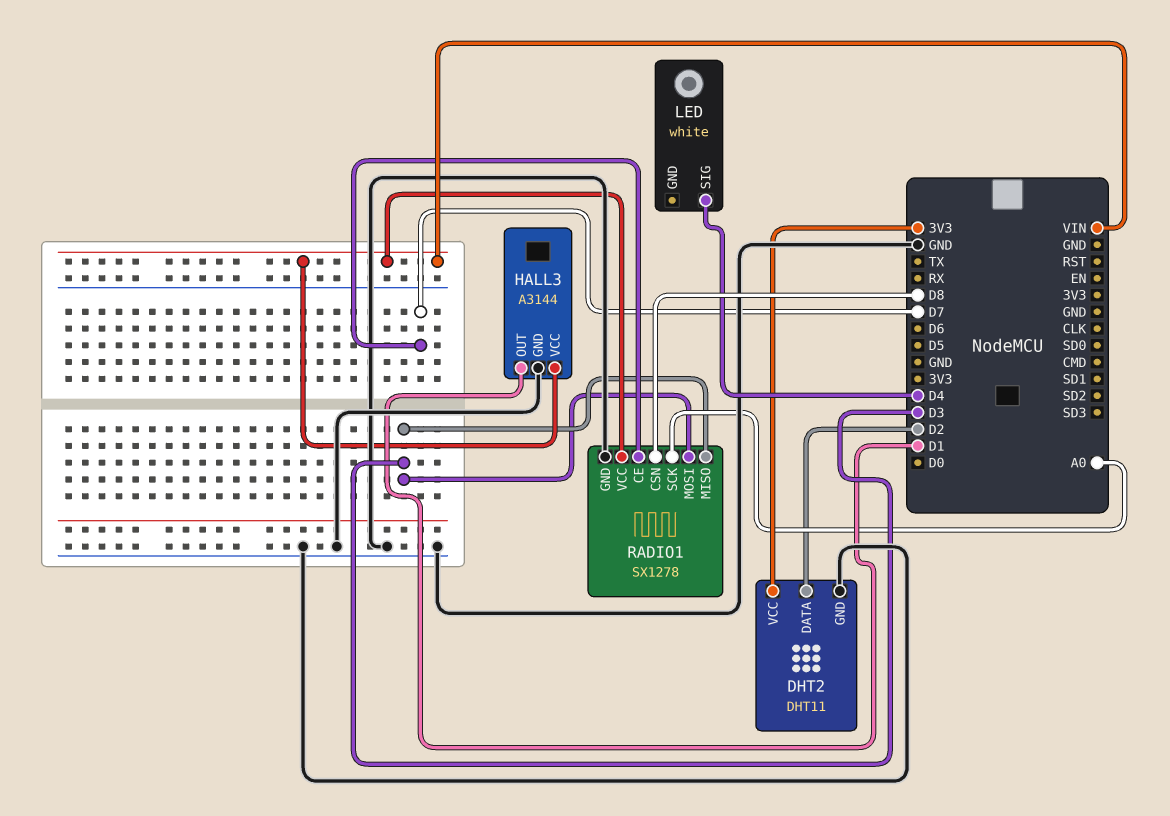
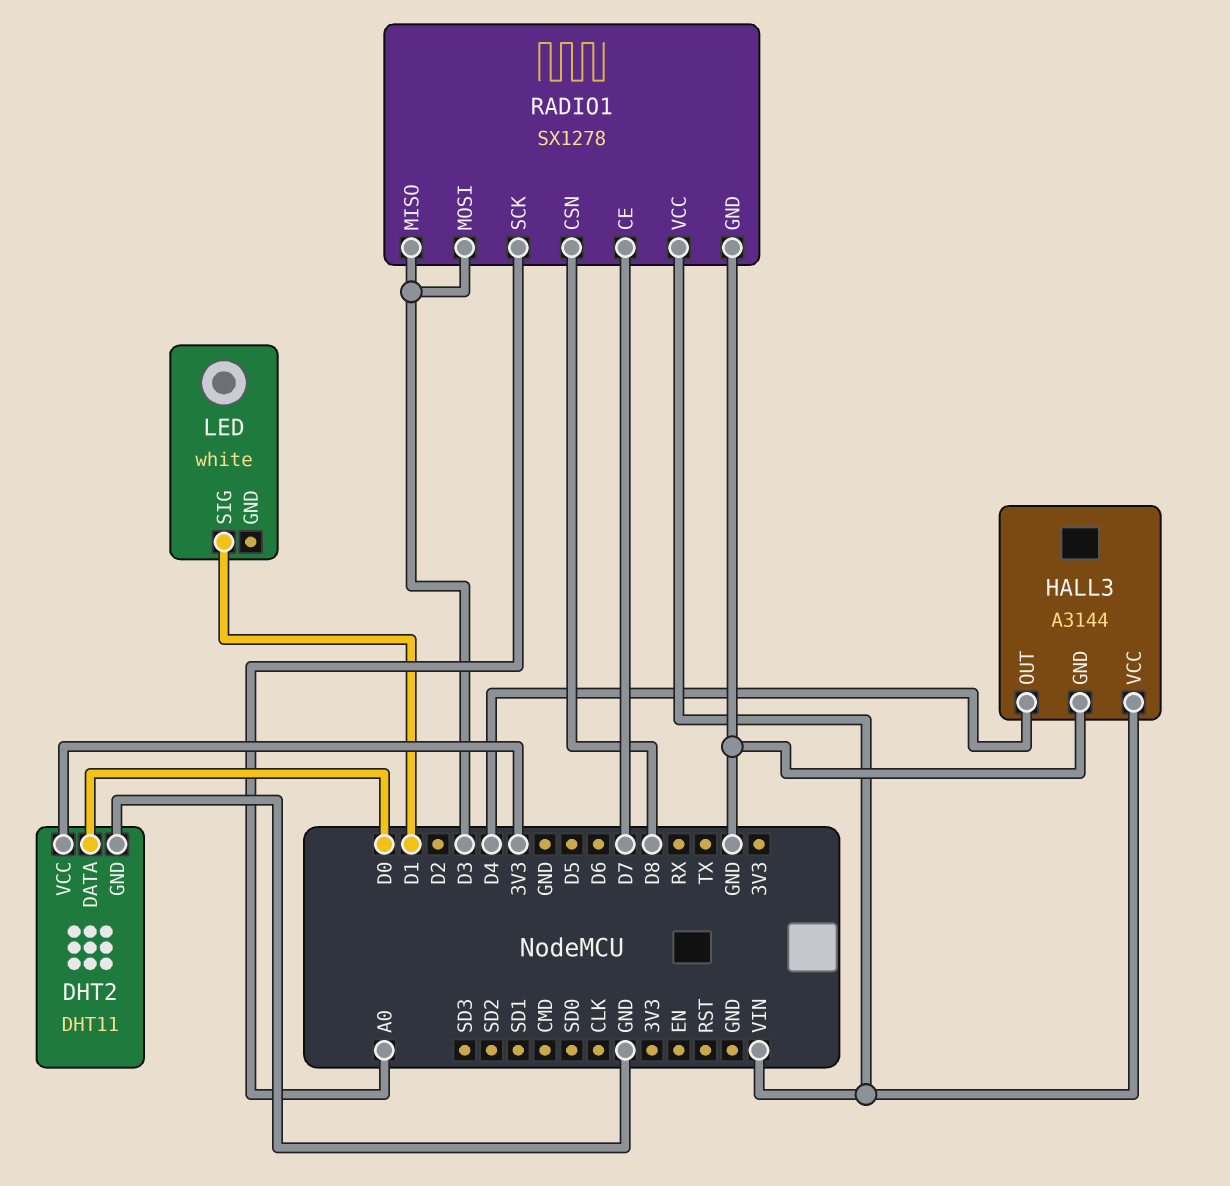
DHT2 pin DATA: D2 -> D0
HALL3 pin OUT: D1 -> D4
LED pin SIG: D4 -> D1

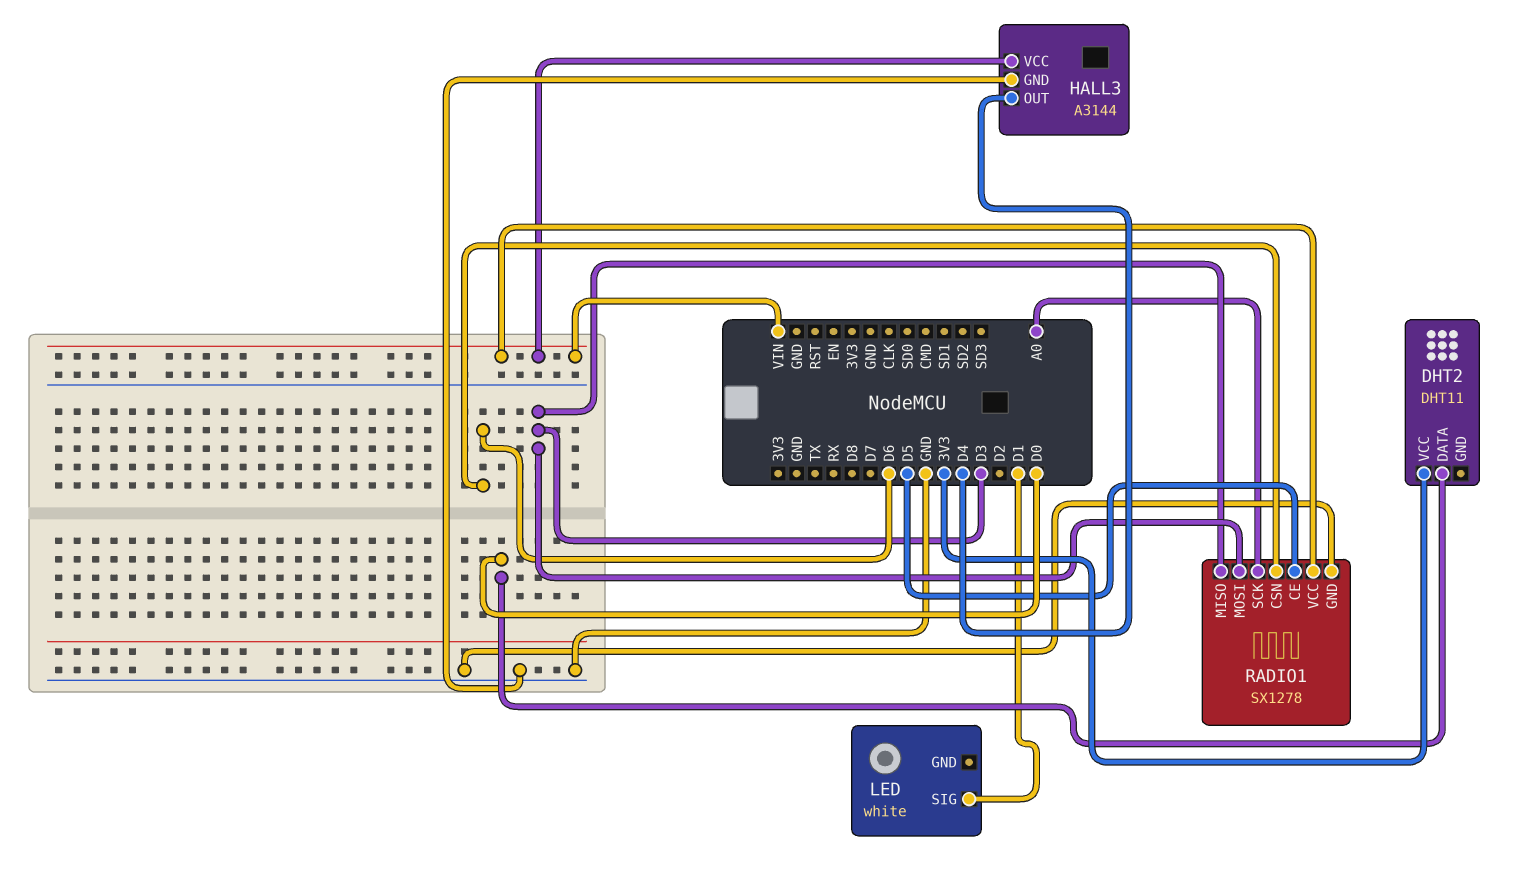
DHT2 pin GND: GND -> none
RADIO1 pin CE: D7 -> D5
RADIO1 pin CSN: D8 -> D6

